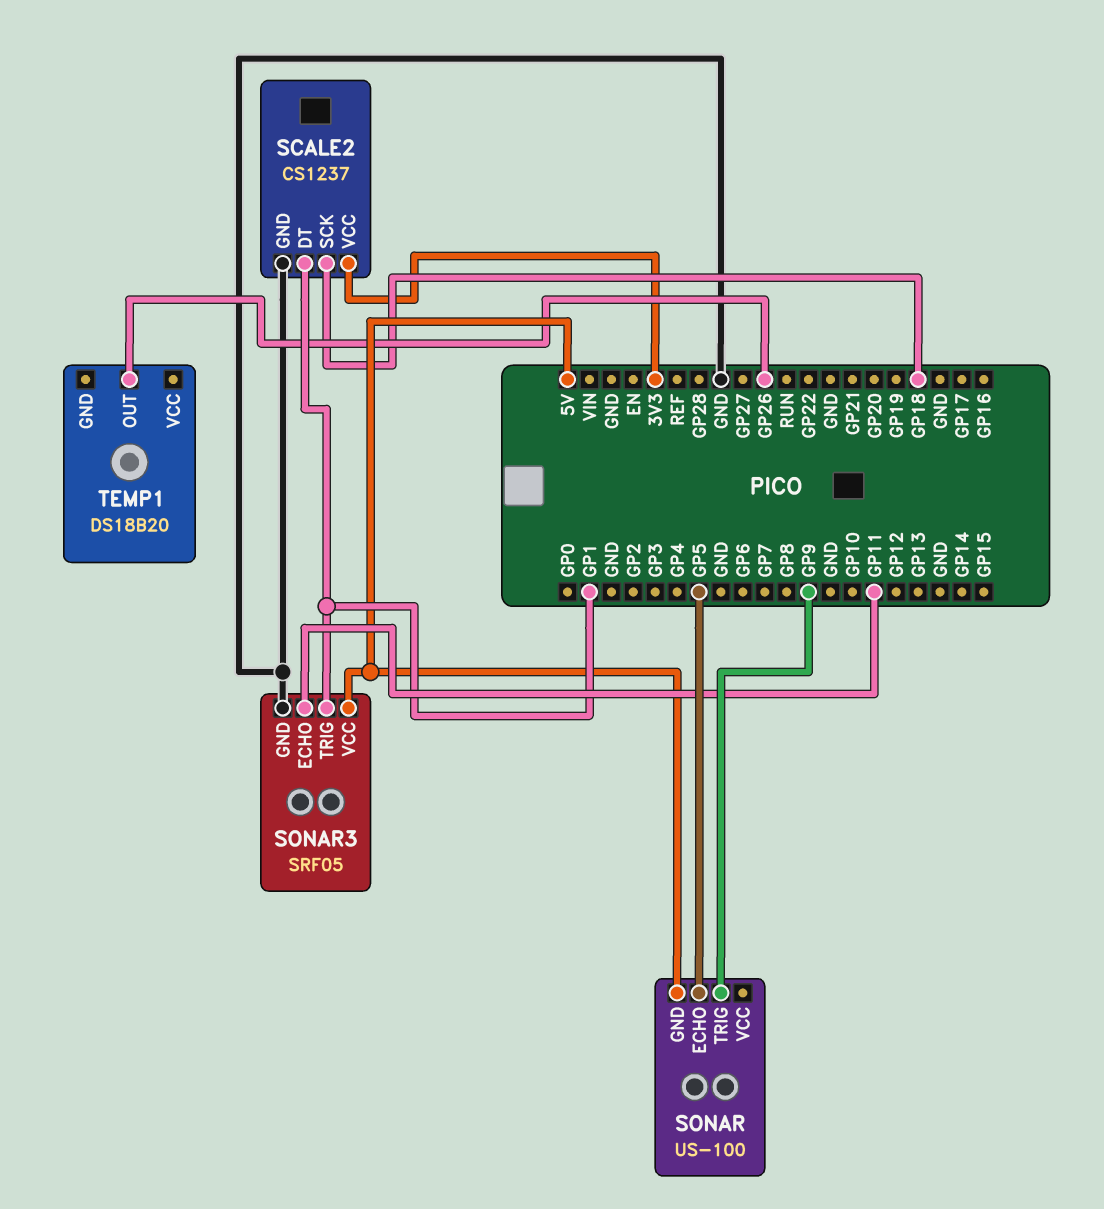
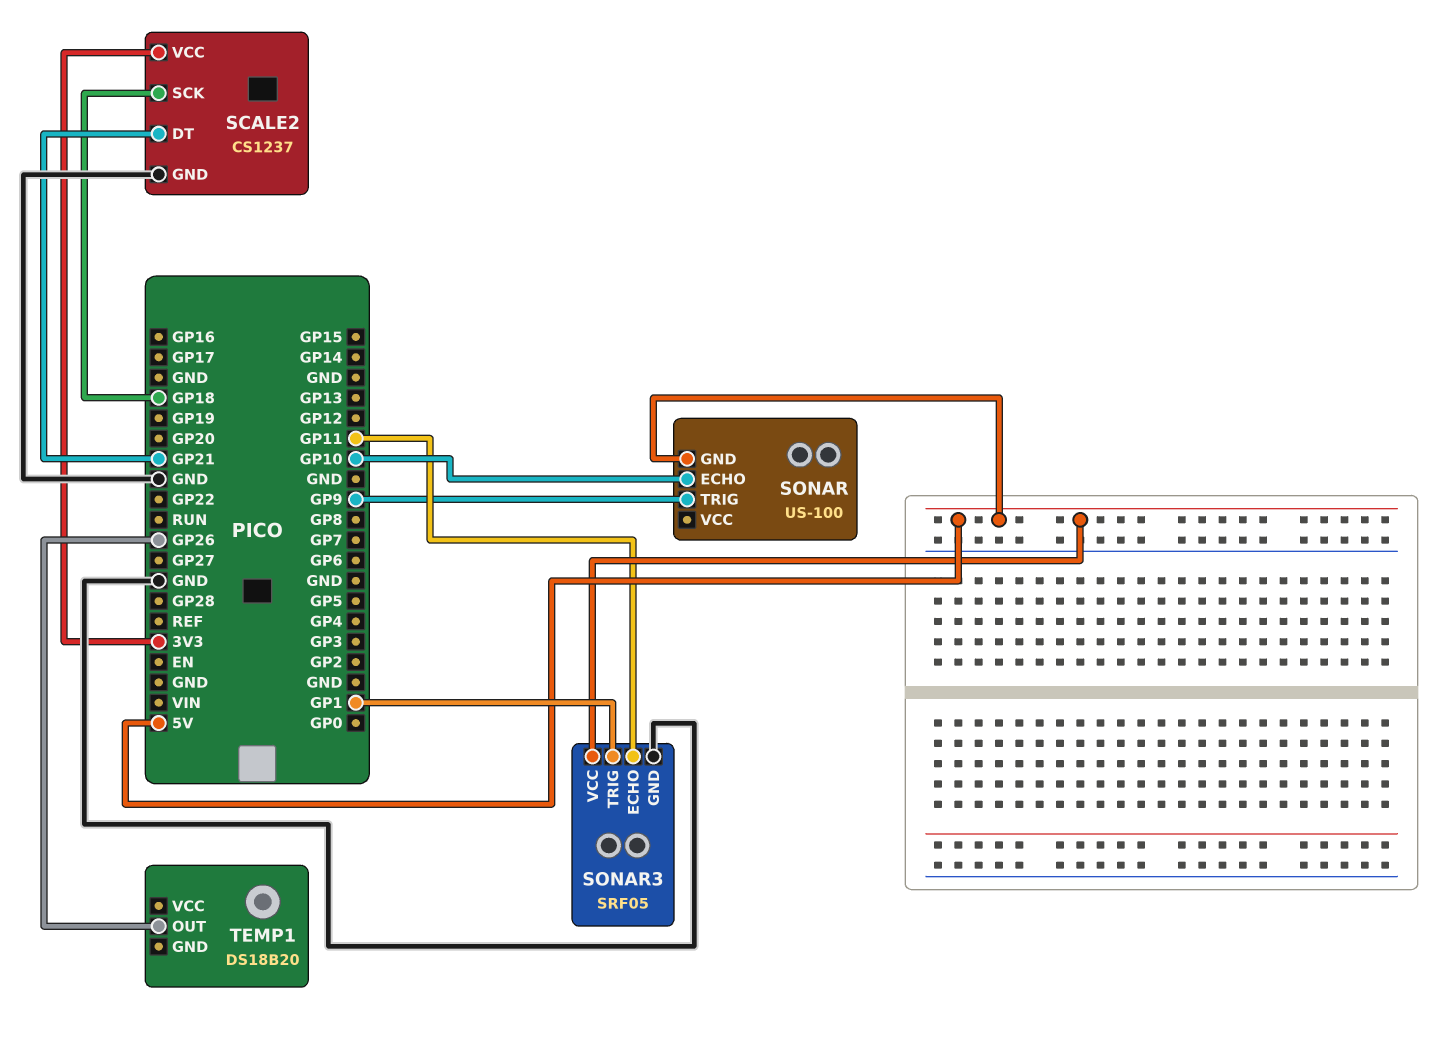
SCALE2 pin DT: GP1 -> GP21
SONAR pin ECHO: GP5 -> GP10

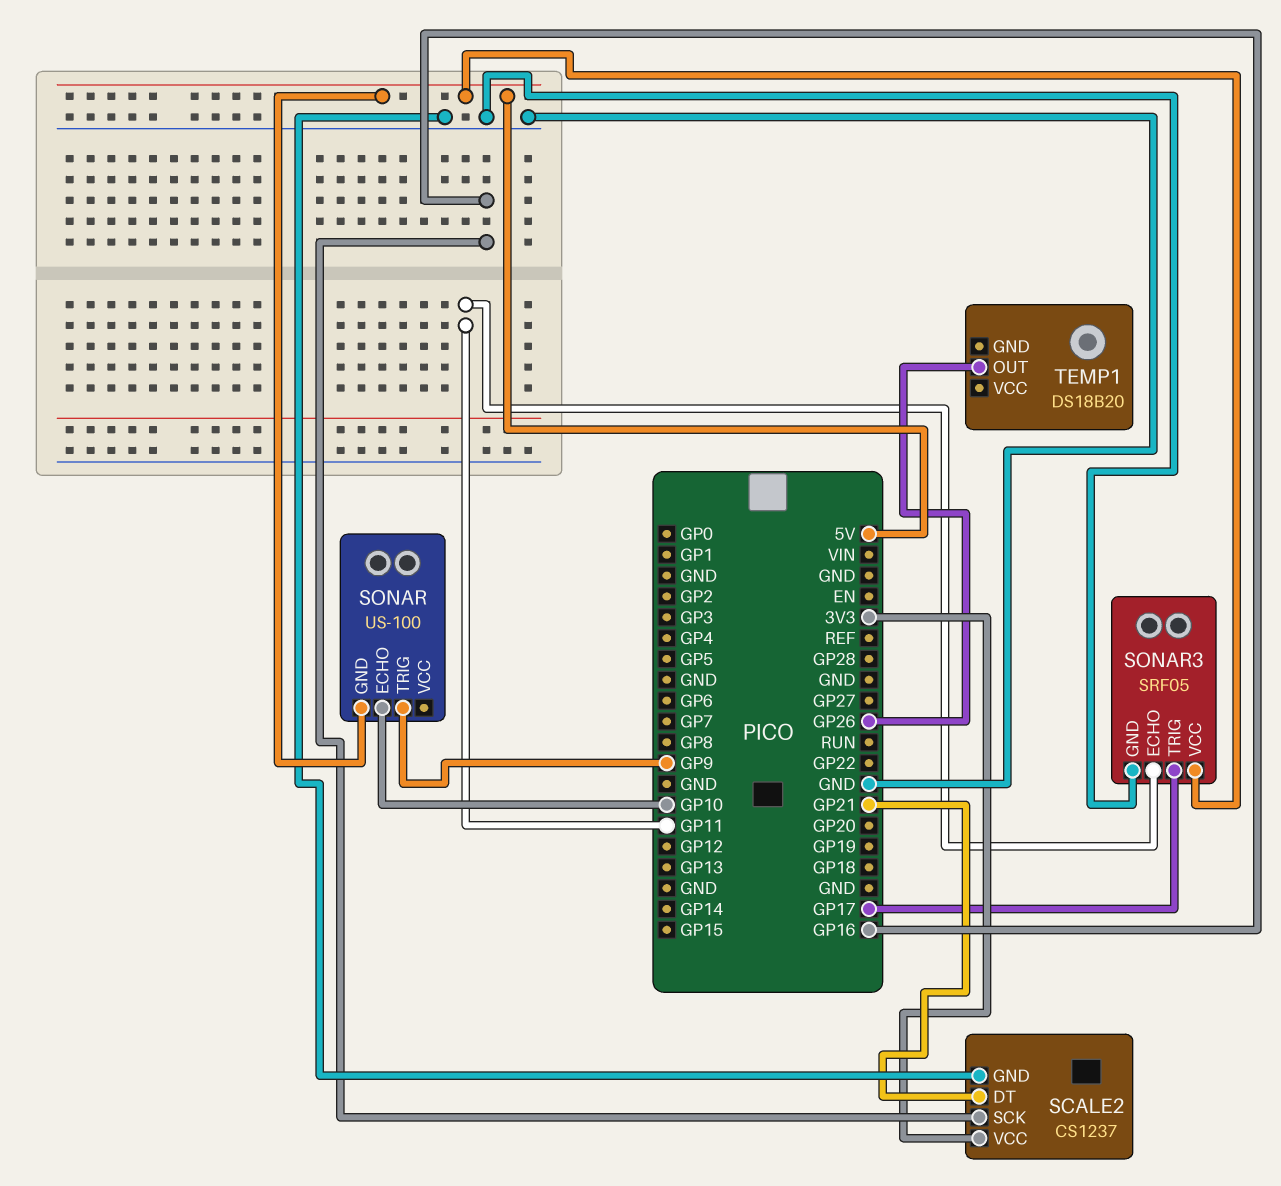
SCALE2 pin SCK: GP18 -> GP16
SONAR3 pin TRIG: GP1 -> GP17

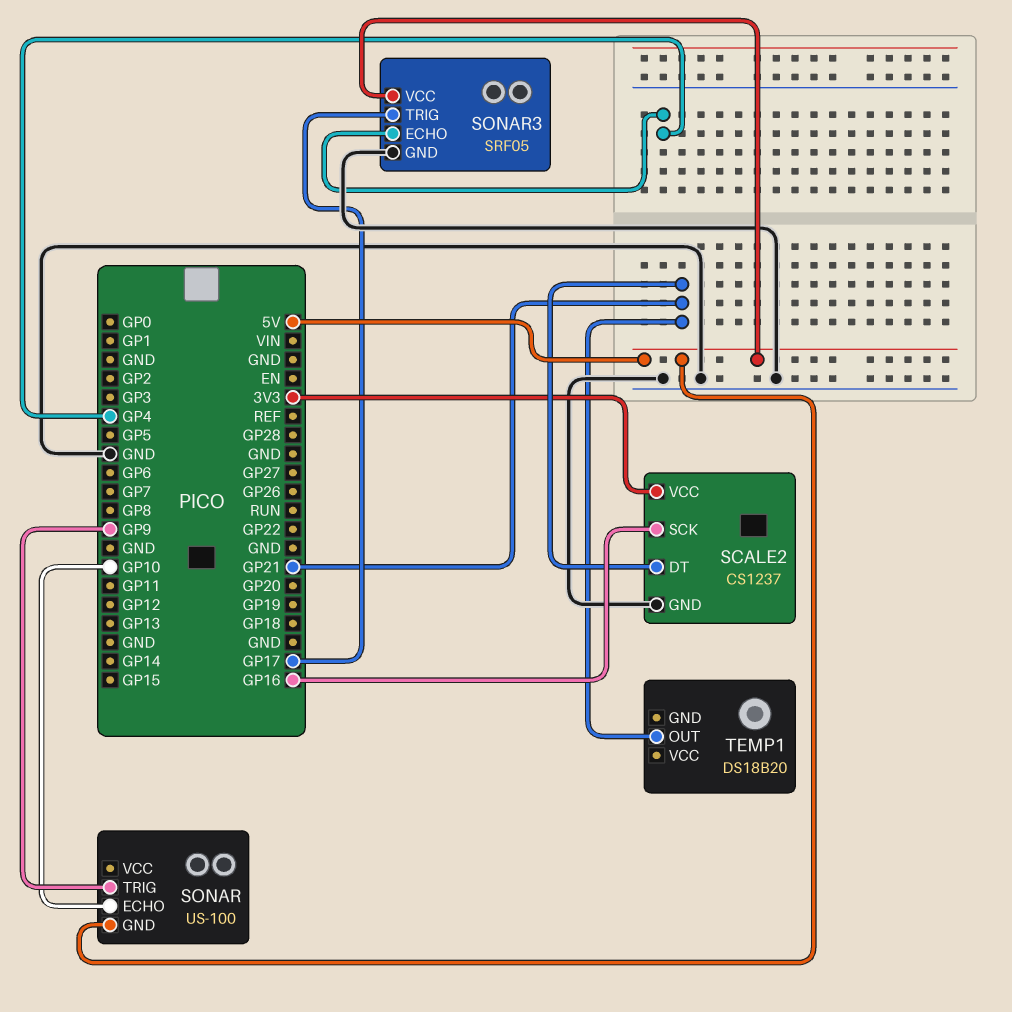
SONAR3 pin ECHO: GP11 -> GP4
TEMP1 pin OUT: GP26 -> GP21

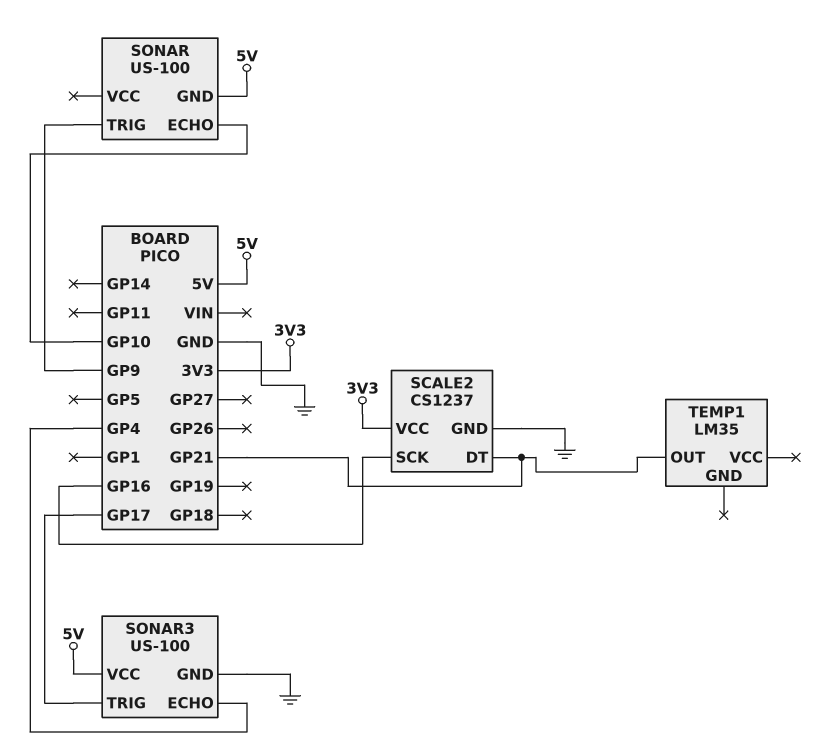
SONAR3: SRF05 -> US-100
TEMP1: DS18B20 -> LM35

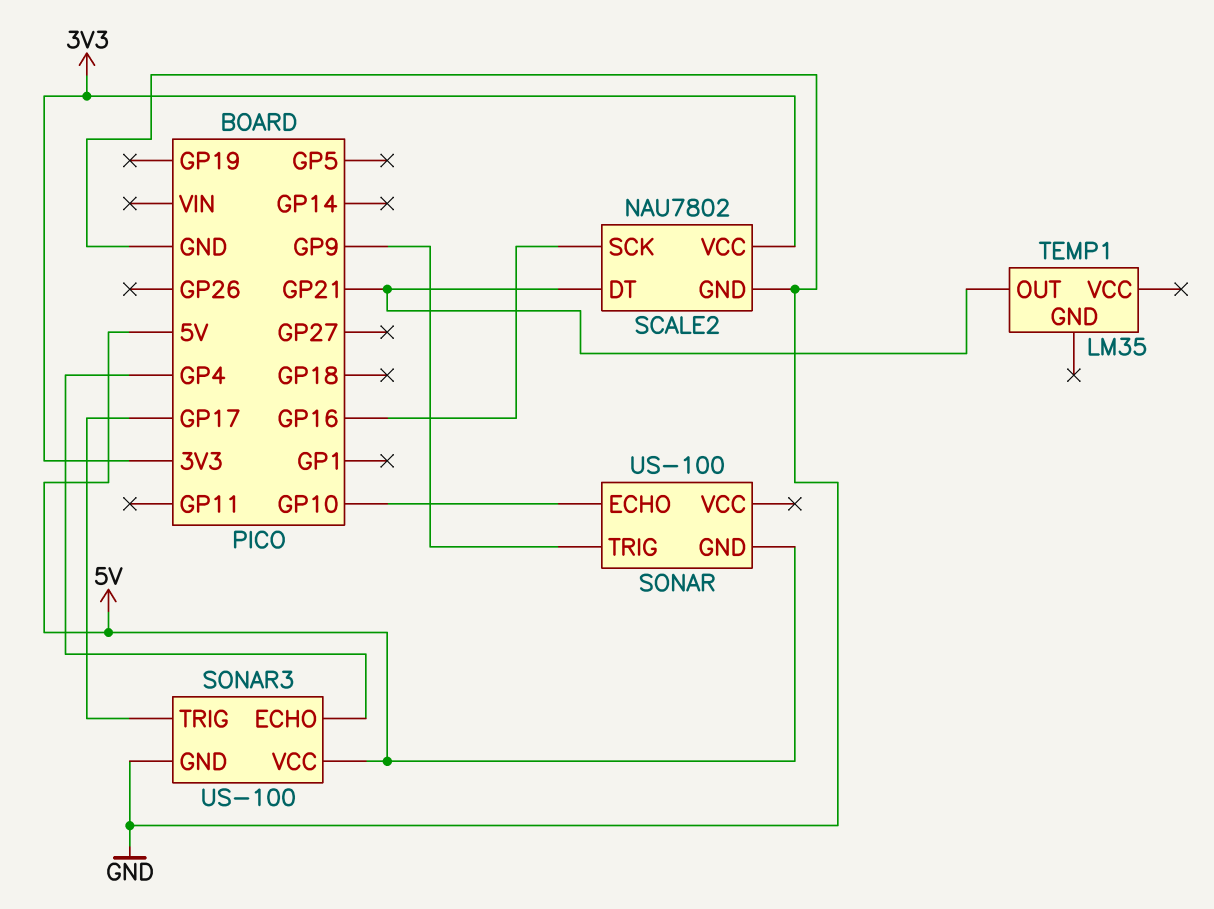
SCALE2: CS1237 -> NAU7802

